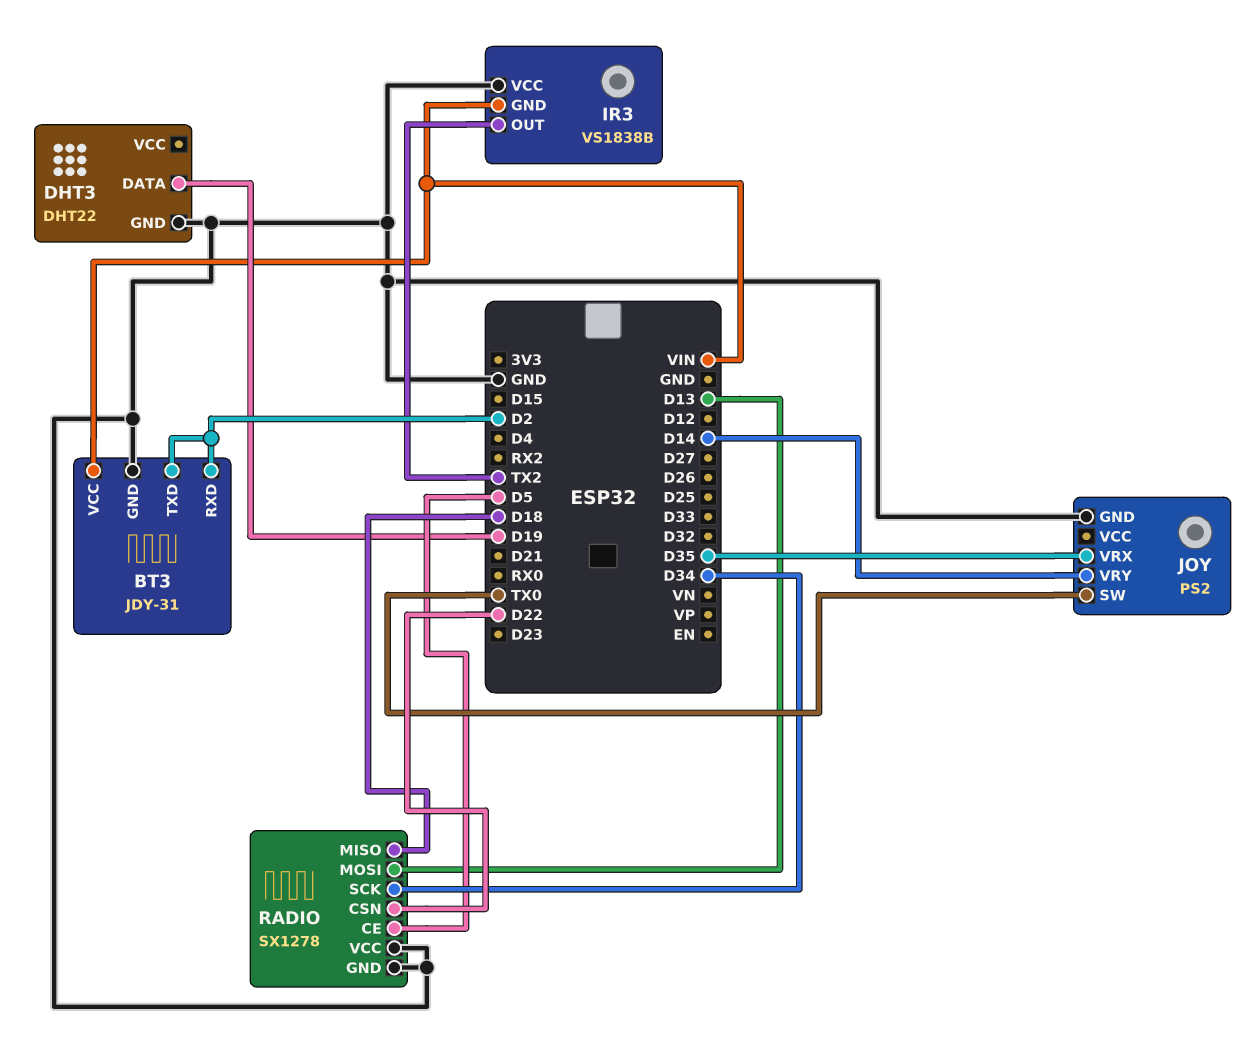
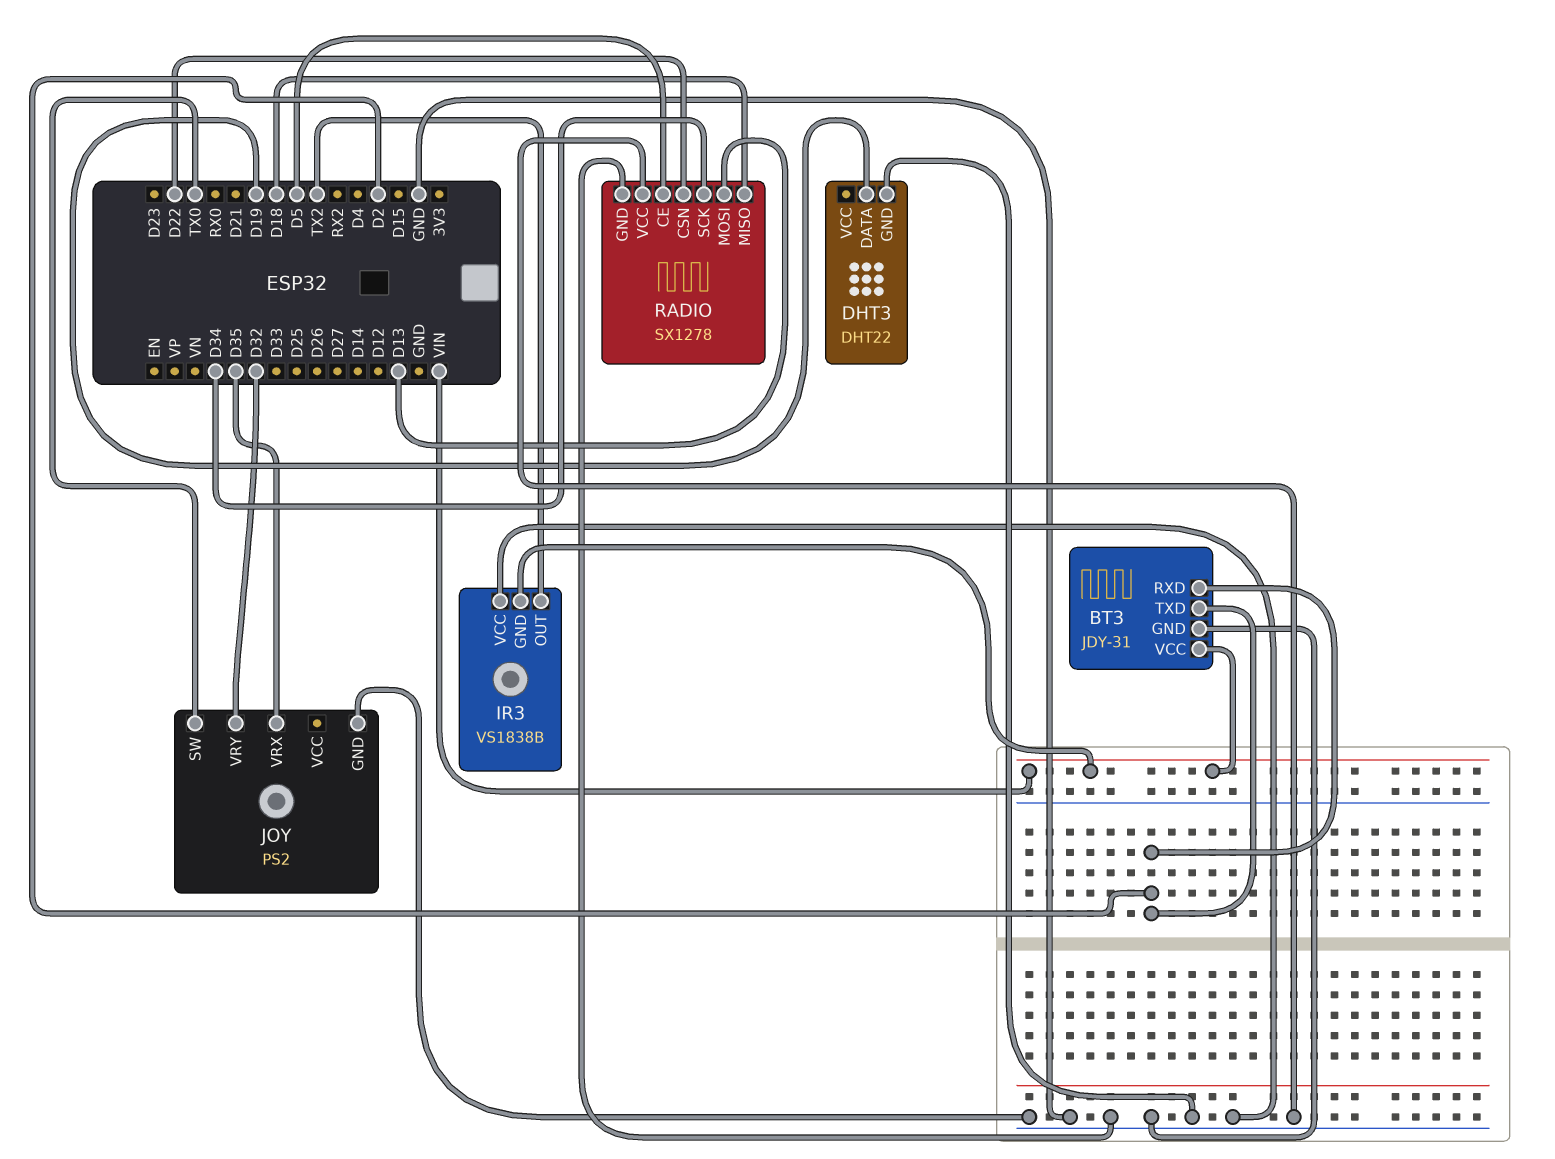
JOY pin VRY: D14 -> D32

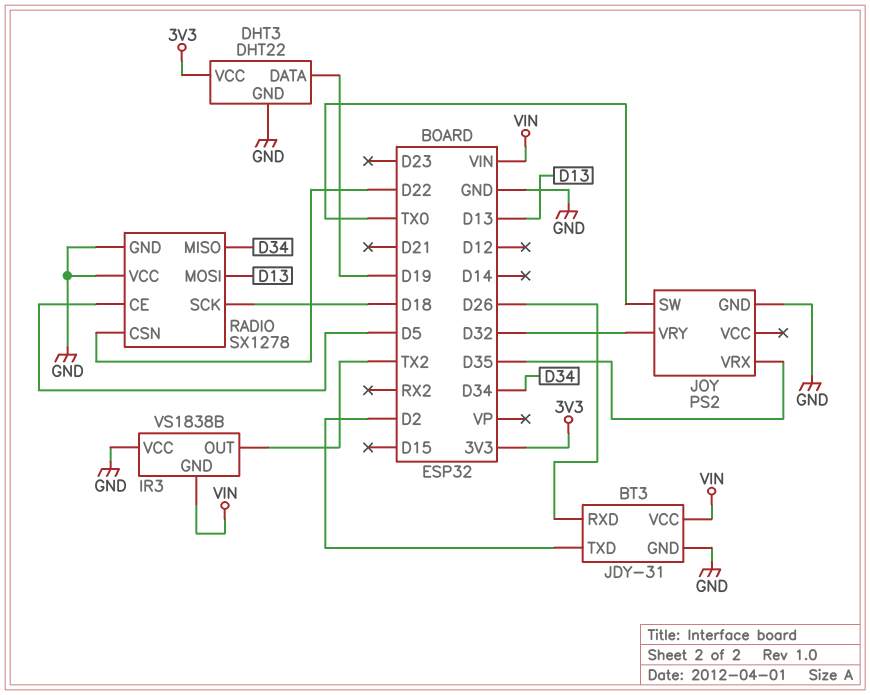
BT3 pin RXD: D2 -> D26
DHT3 pin VCC: none -> 3V3
RADIO pin MISO: D18 -> D34
RADIO pin SCK: D34 -> D18

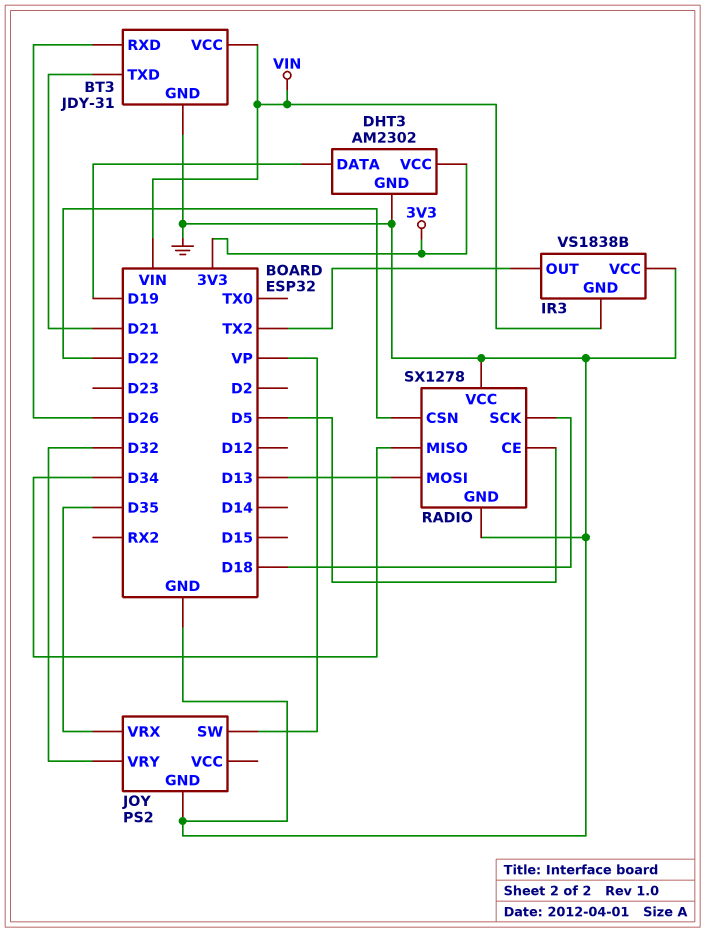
BT3 pin TXD: D2 -> D21
DHT3: DHT22 -> AM2302
JOY pin SW: TX0 -> VP

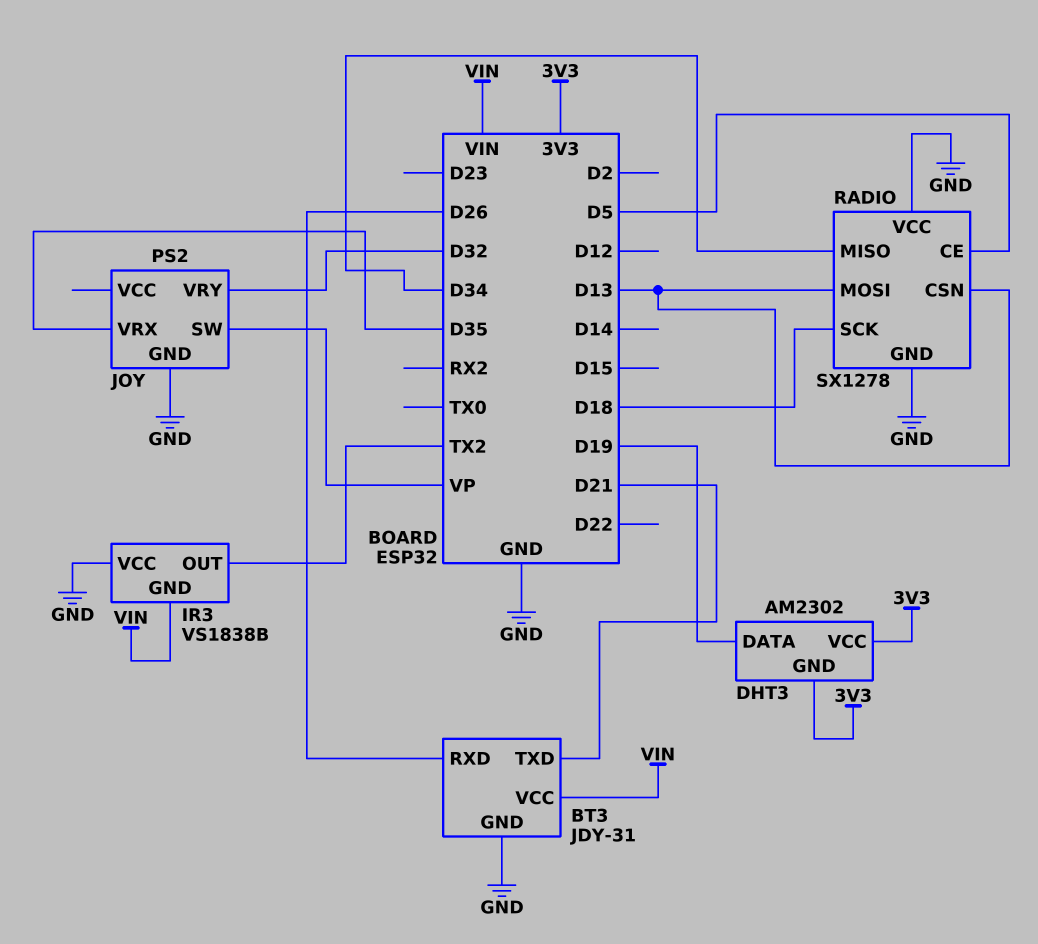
DHT3 pin GND: GND -> 3V3
RADIO pin CSN: D22 -> D13

